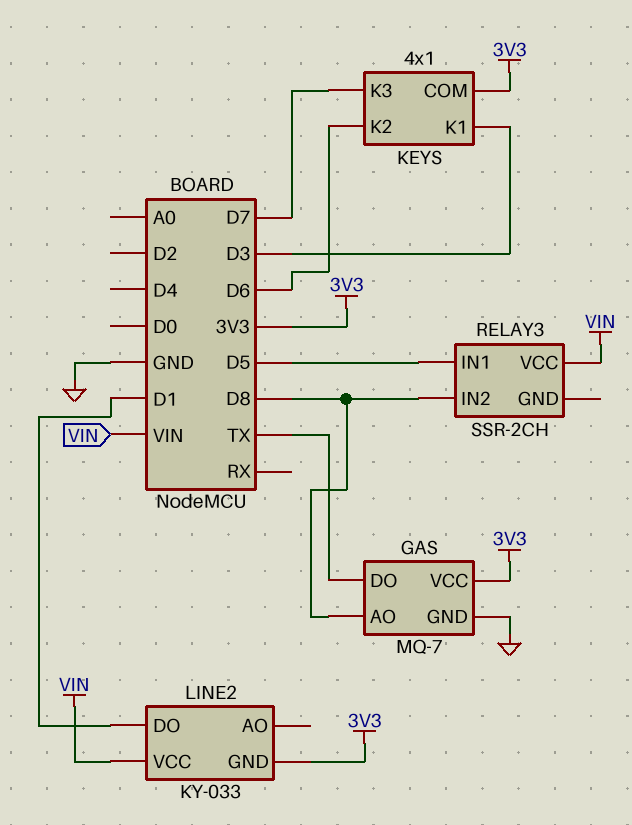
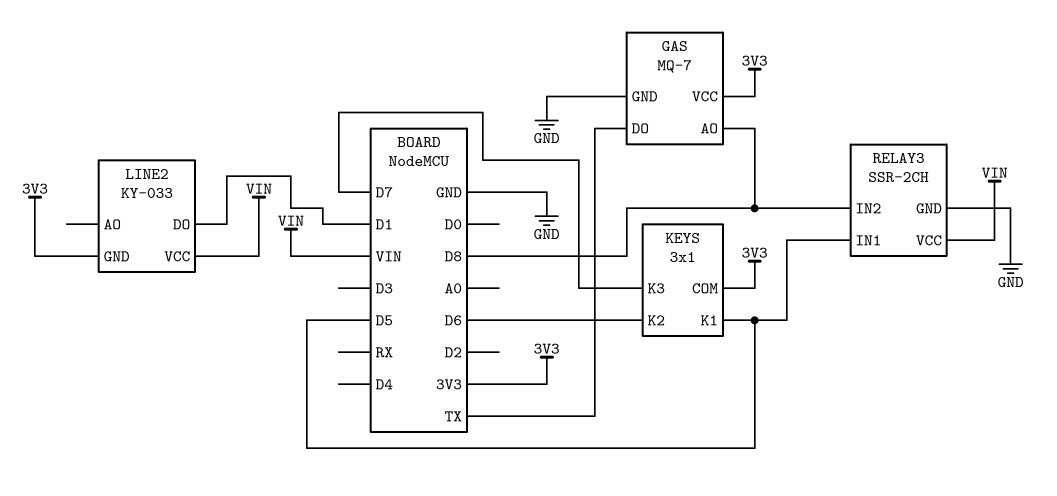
KEYS: 4x1 -> 3x1
KEYS pin K1: D3 -> D5
RELAY3 pin GND: none -> GND

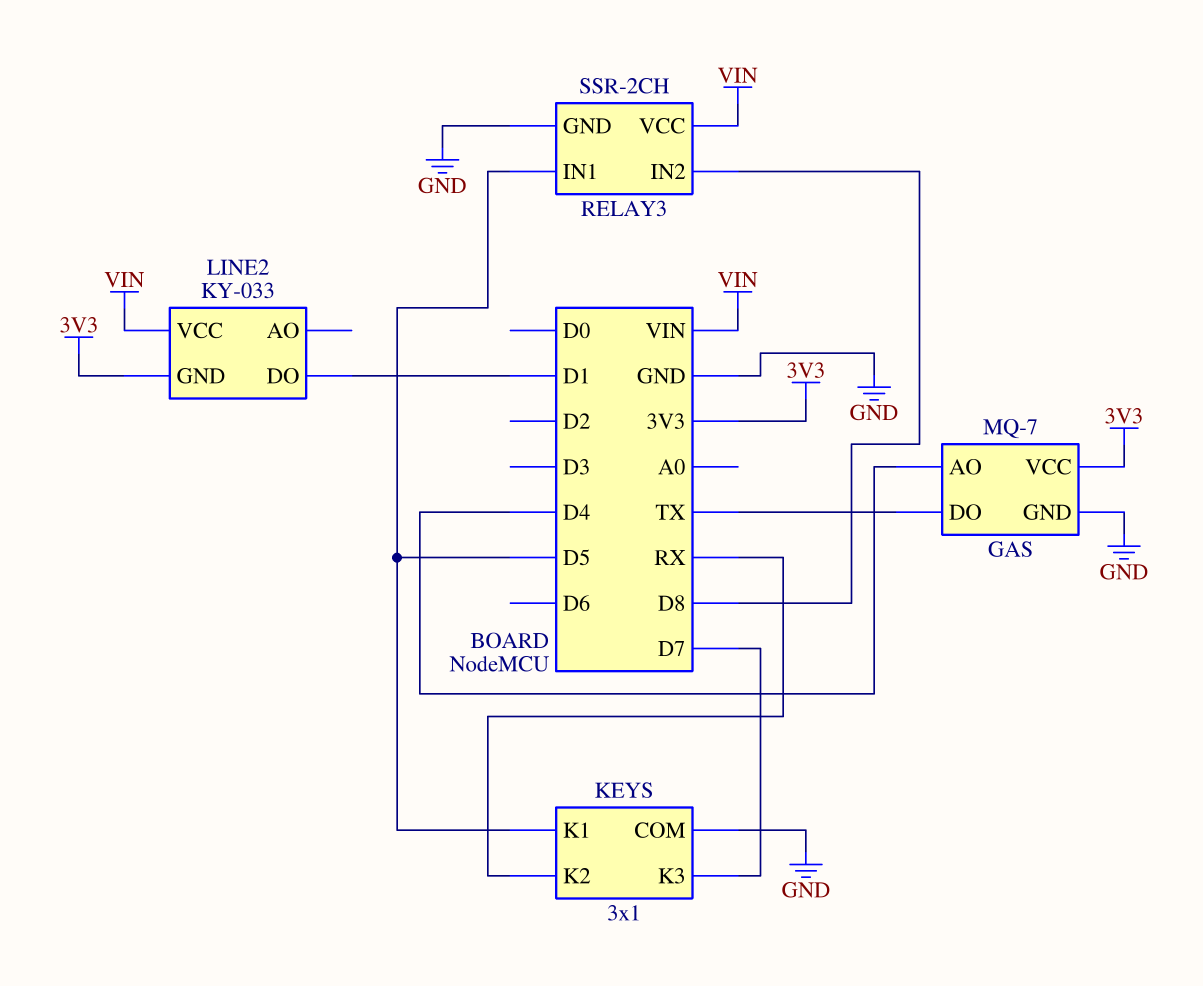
GAS pin AO: D8 -> D4
KEYS pin COM: 3V3 -> GND
KEYS pin K2: D6 -> RX

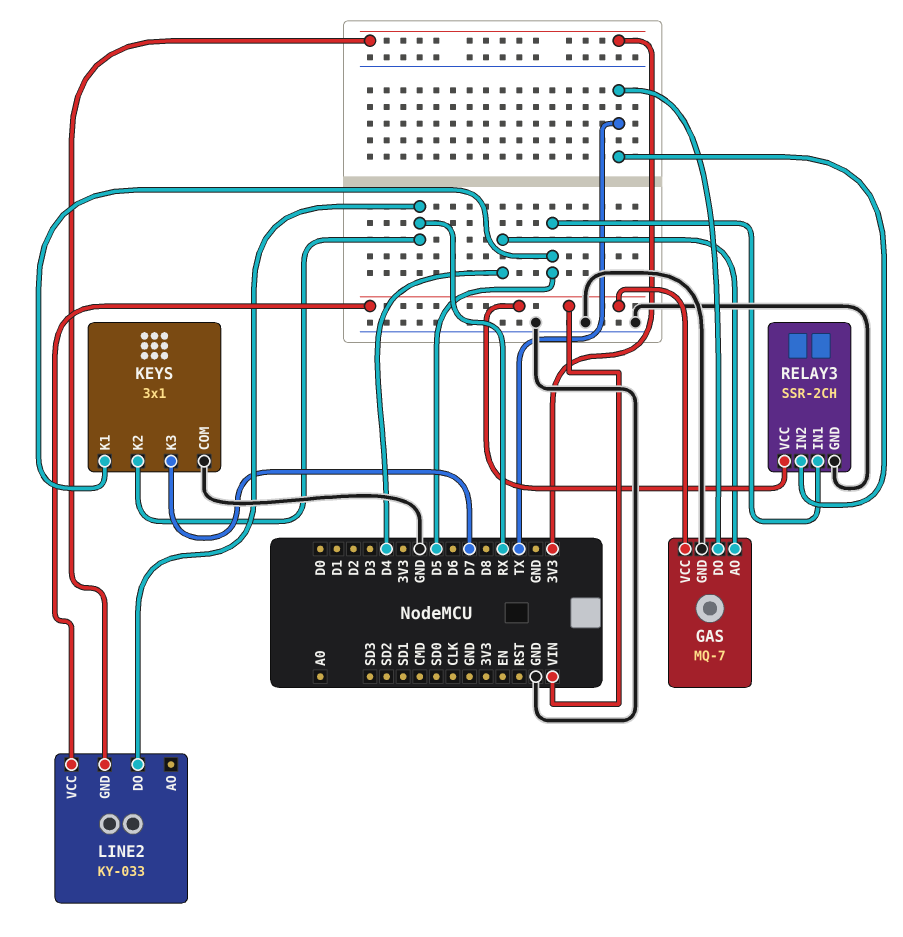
GAS pin VCC: 3V3 -> VIN
LINE2 pin DO: D1 -> RX
RELAY3 pin IN2: D8 -> TX

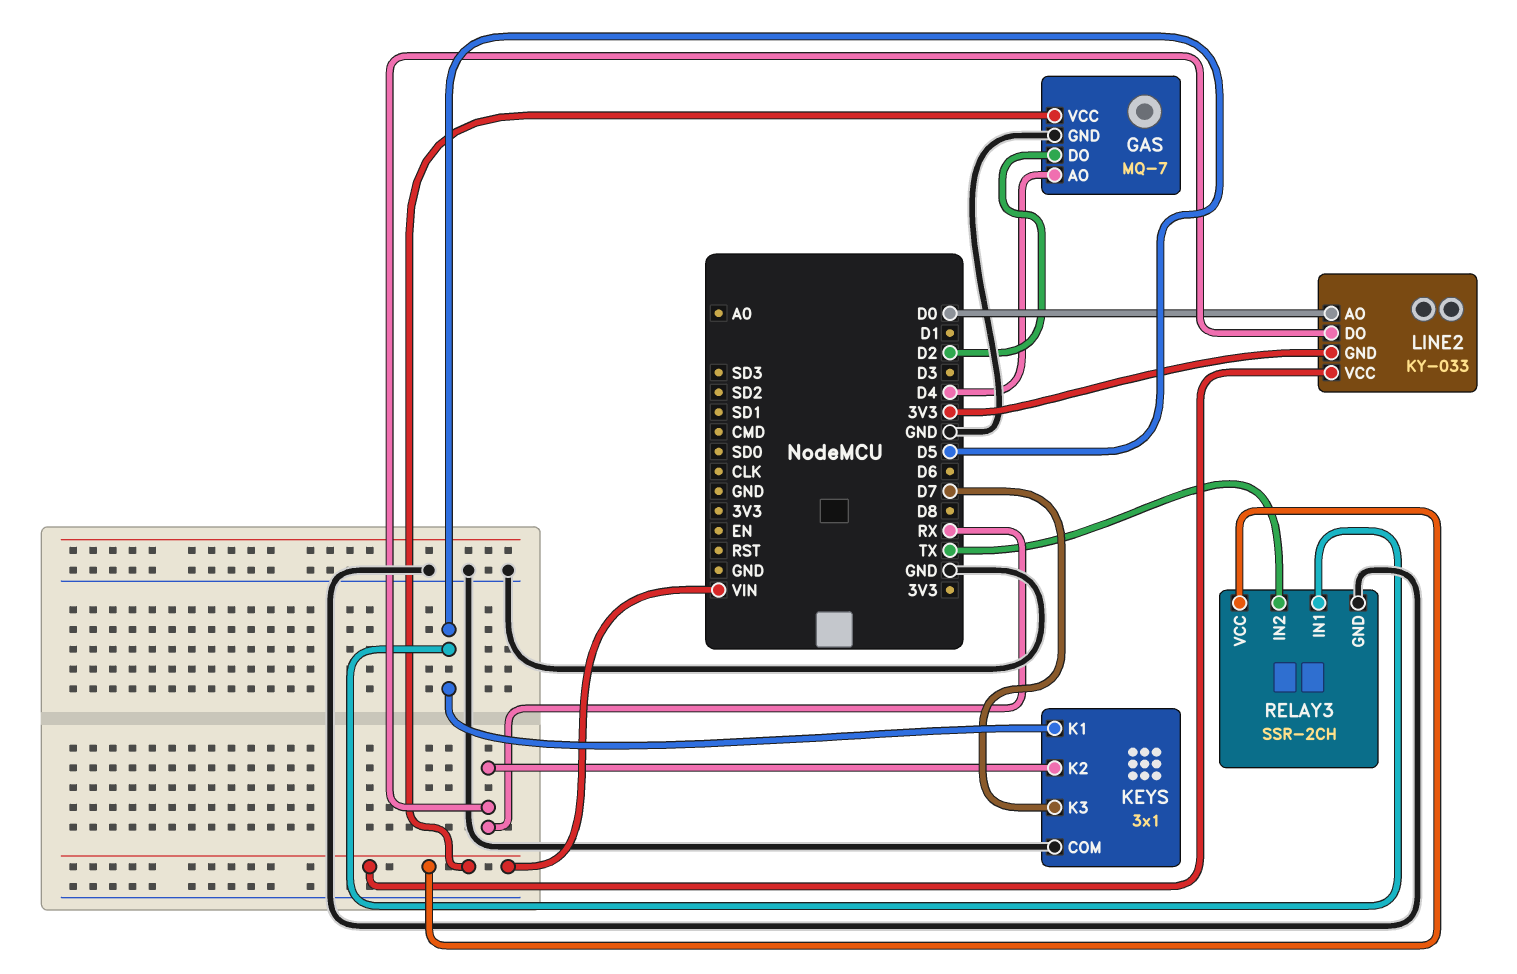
GAS pin DO: TX -> D2
LINE2 pin AO: none -> D0

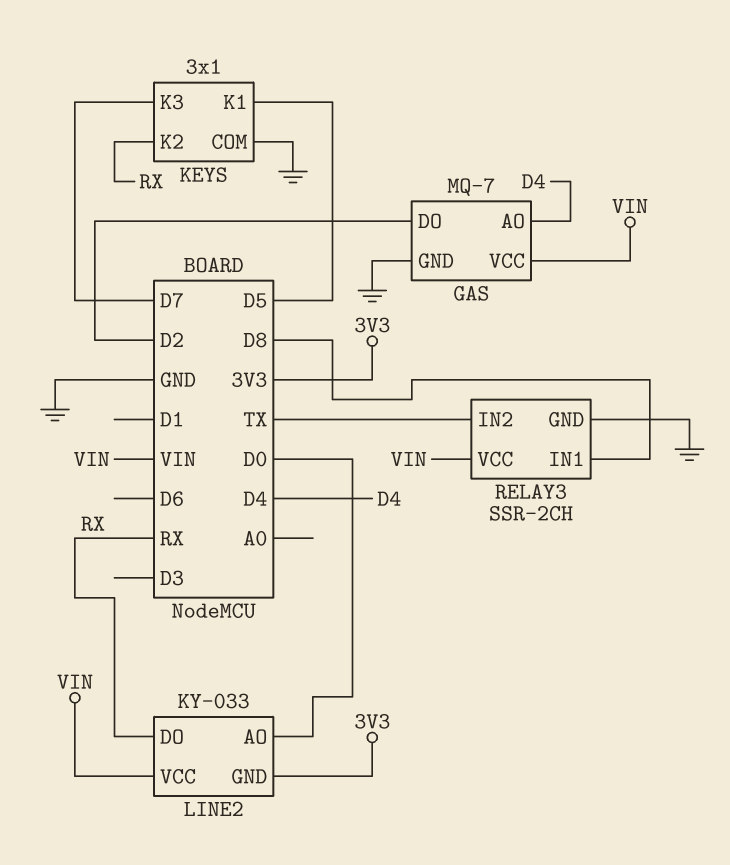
RELAY3 pin IN1: D5 -> D8

